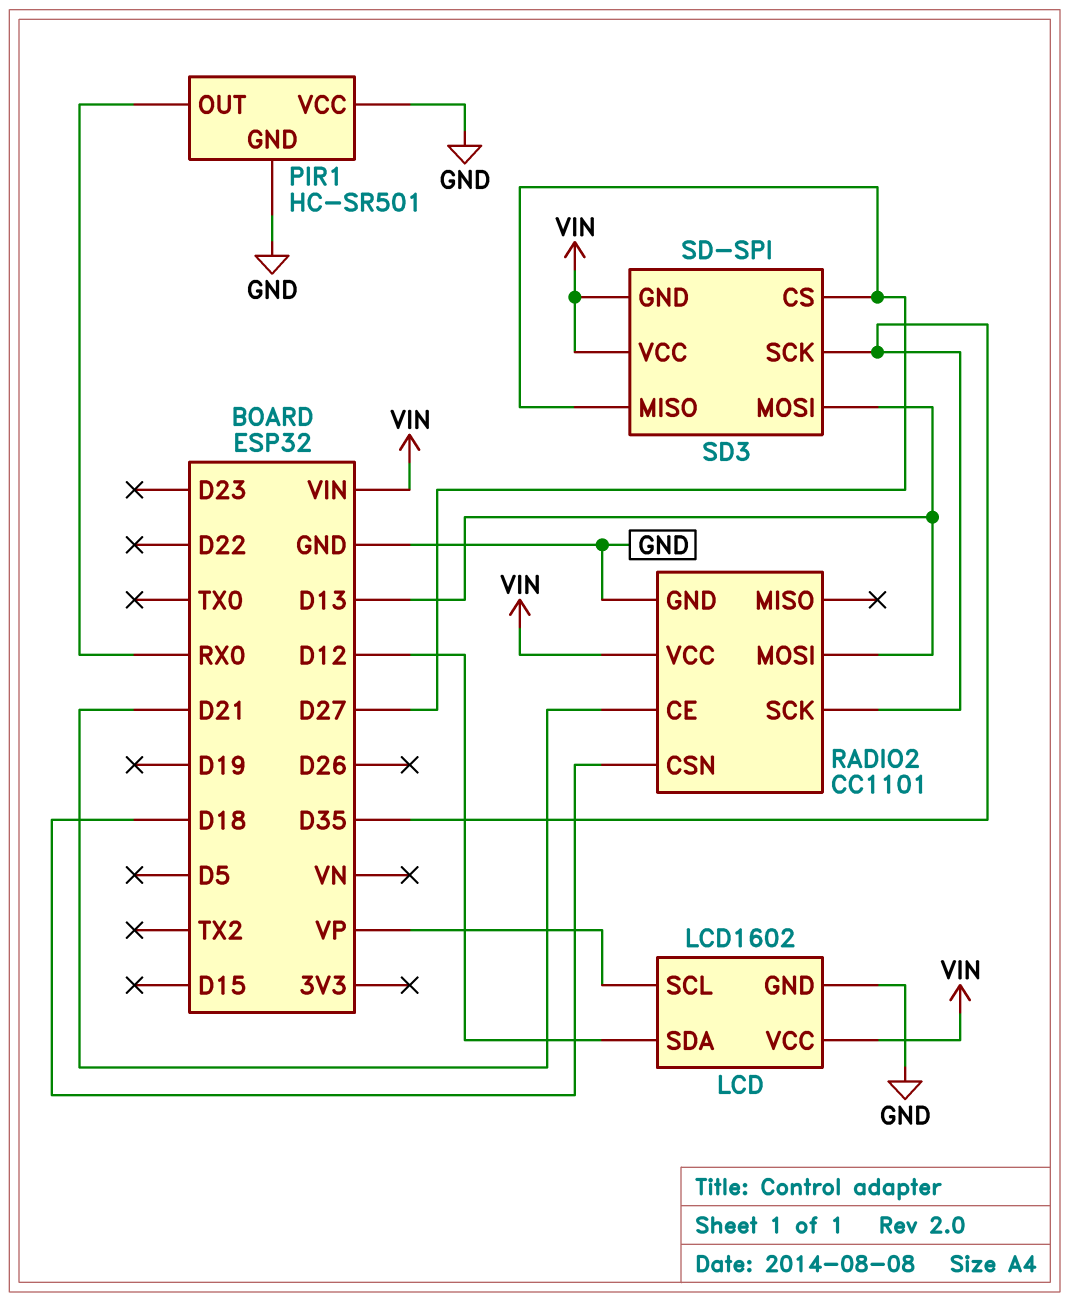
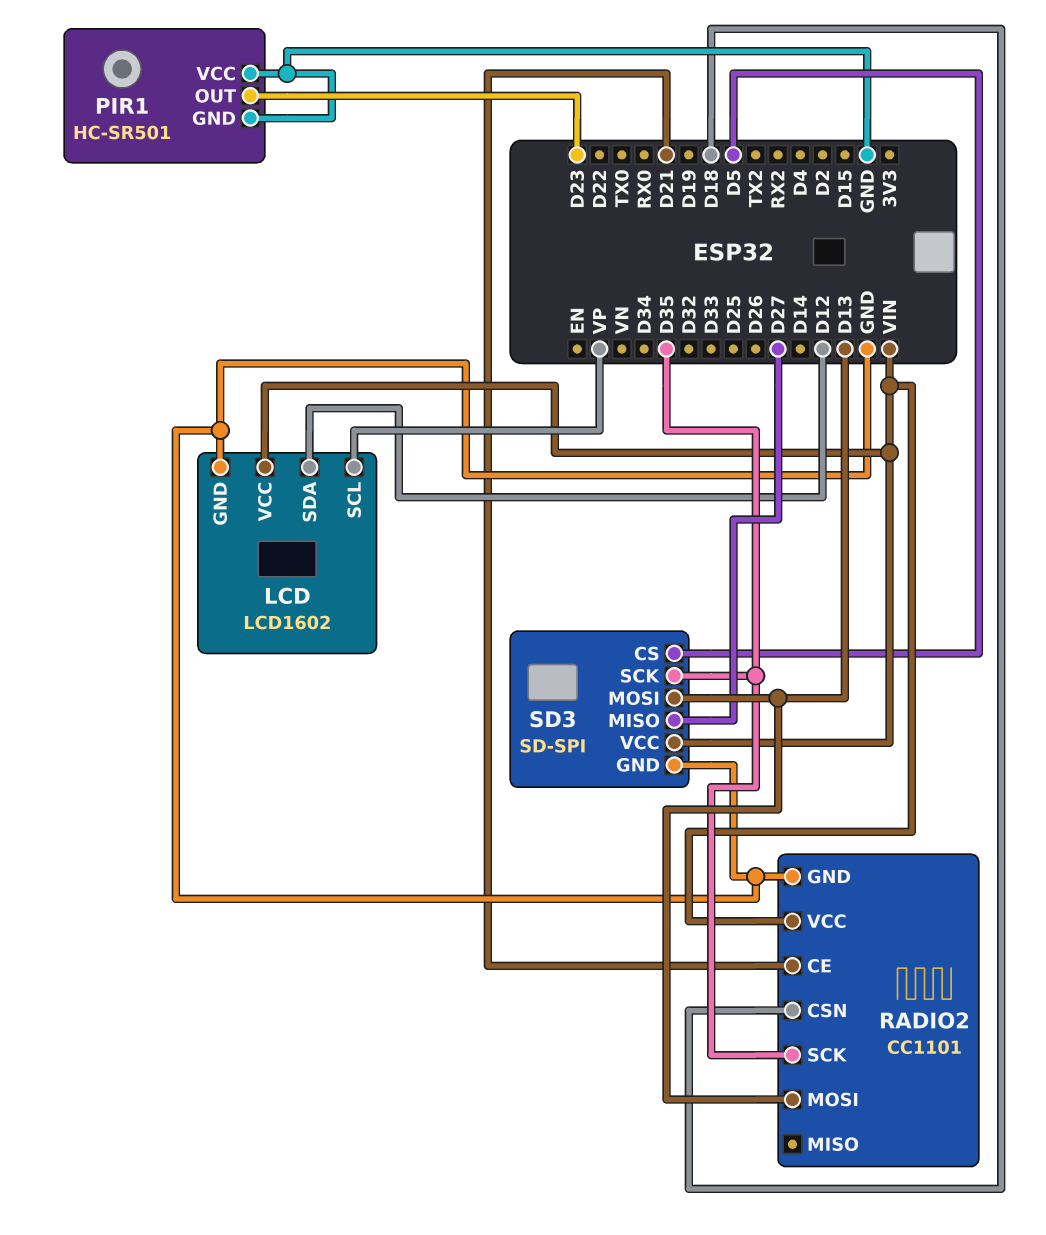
PIR1 pin OUT: RX0 -> D23
SD3 pin CS: D27 -> D5
SD3 pin GND: VIN -> GND

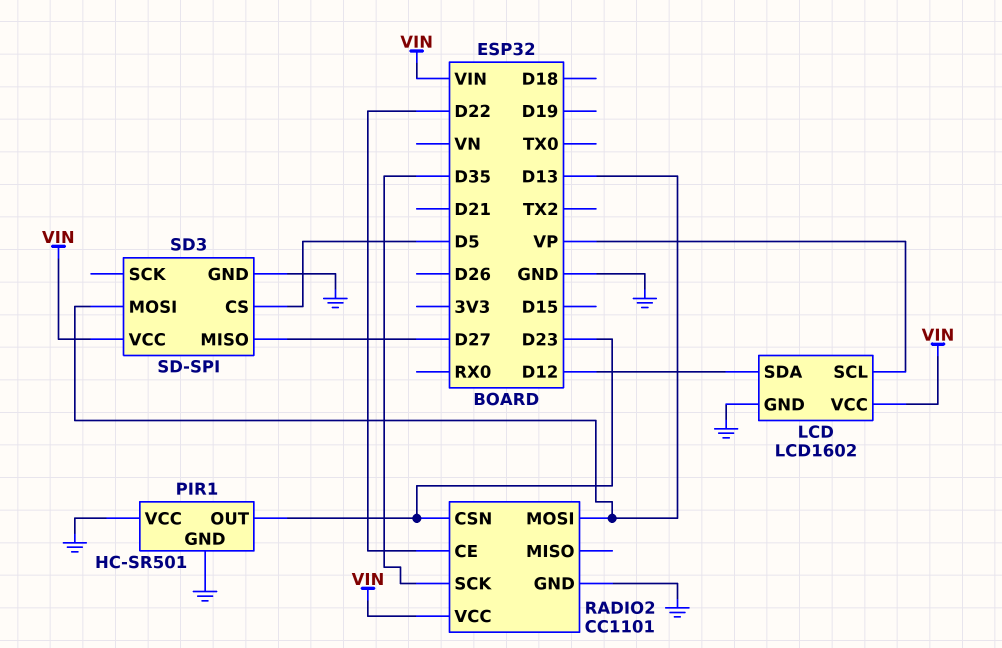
RADIO2 pin CE: D21 -> D22
RADIO2 pin CSN: D18 -> D23
SD3 pin SCK: D35 -> none

